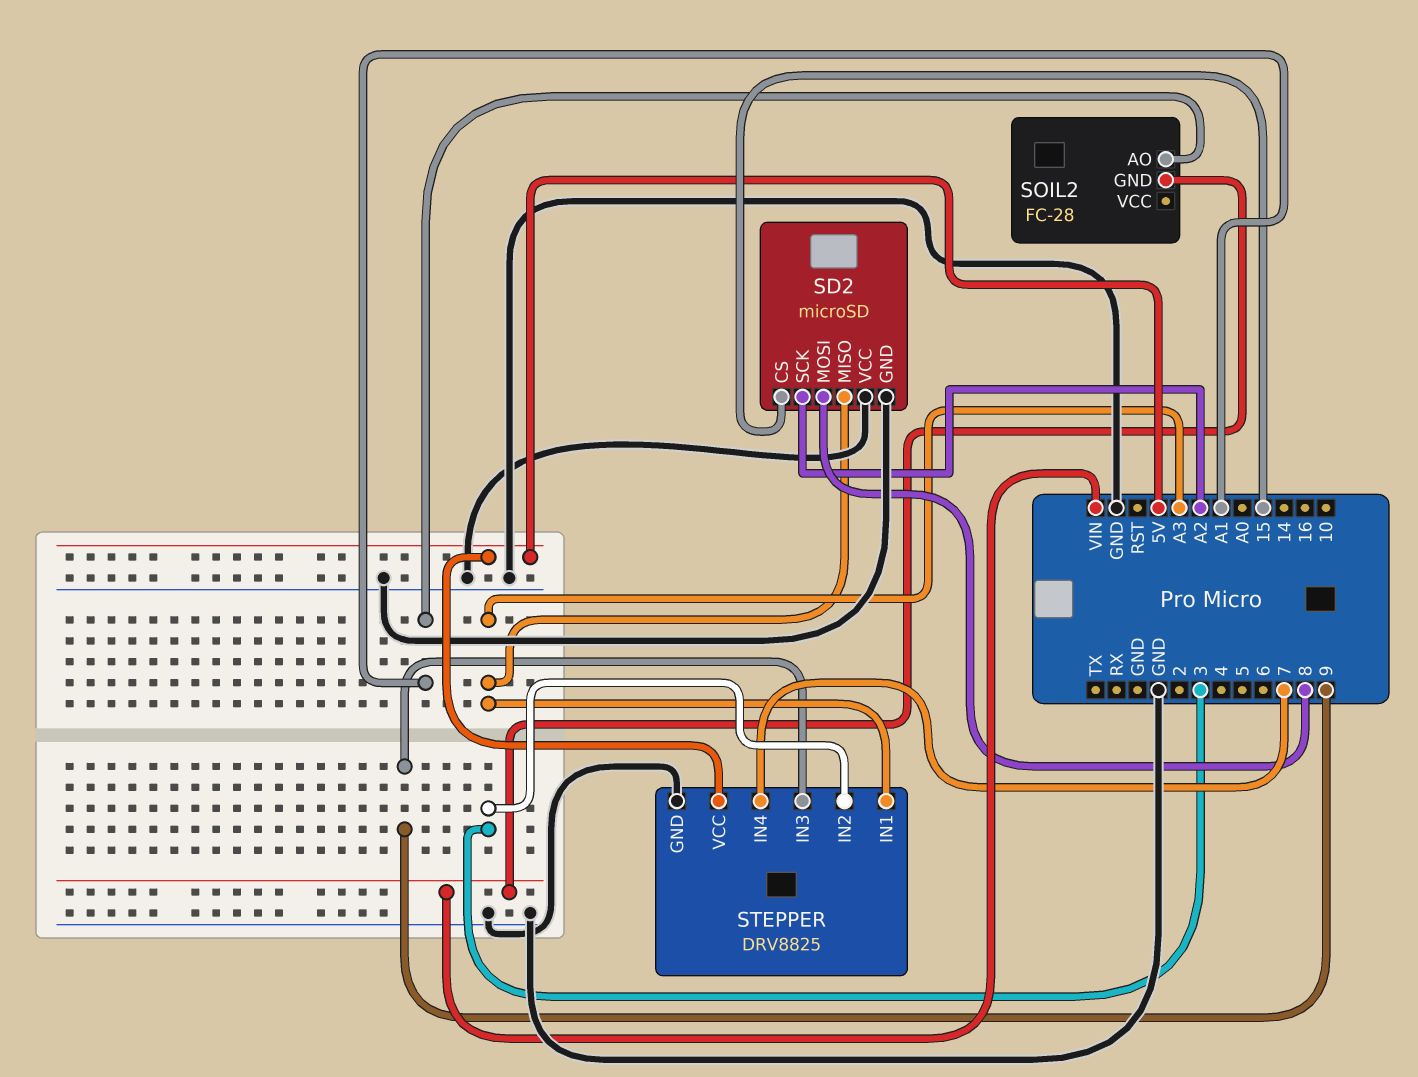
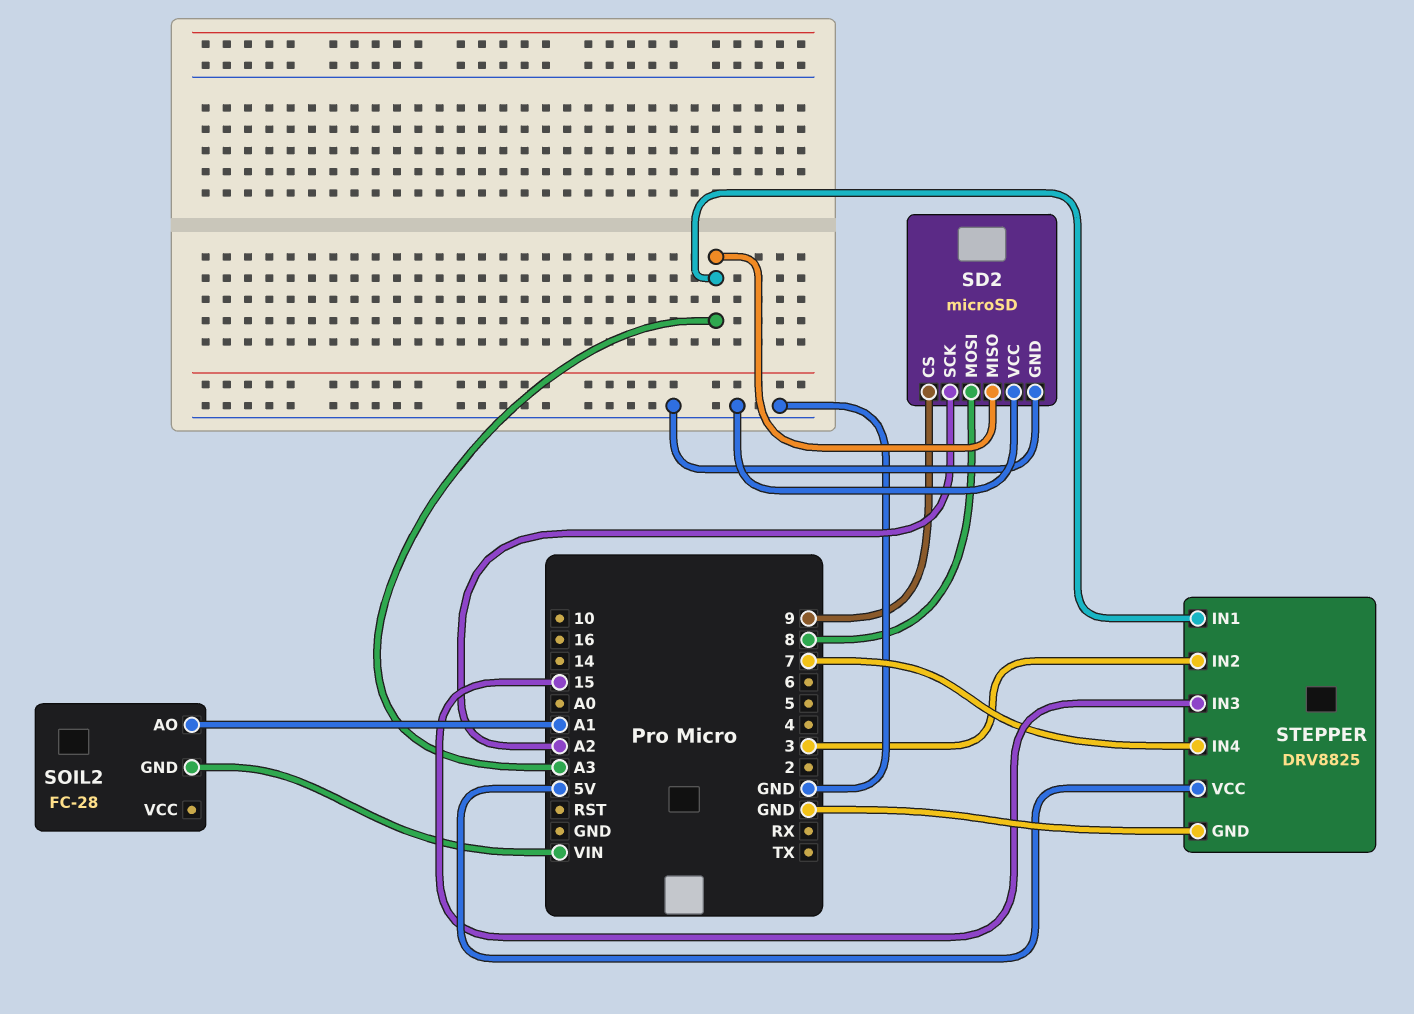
SD2 pin CS: 15 -> 9
STEPPER pin IN3: 9 -> 15

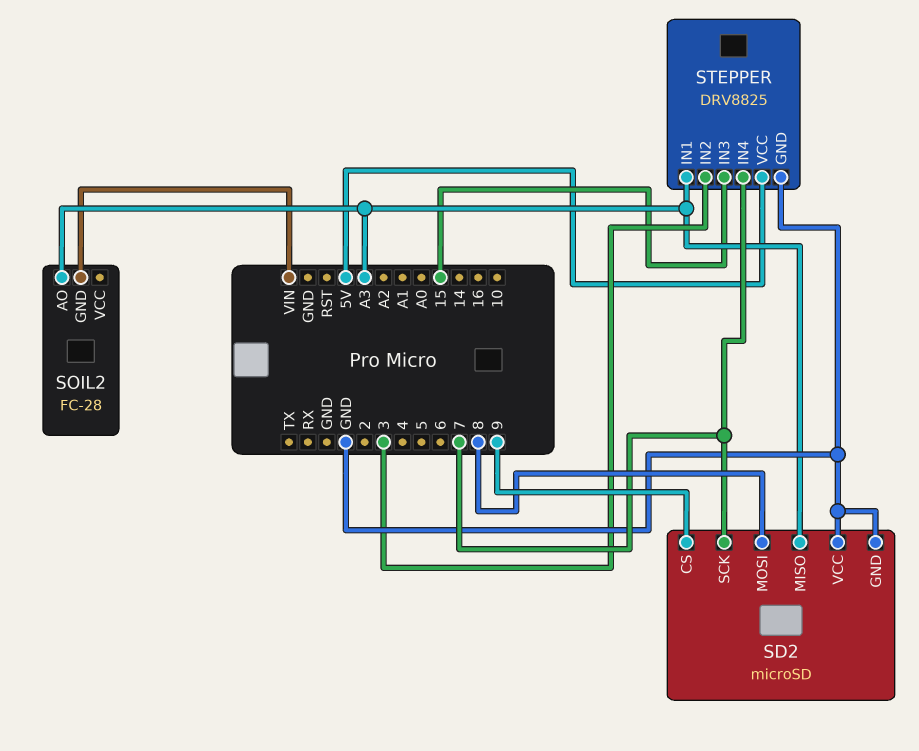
SD2 pin SCK: A2 -> 7
SOIL2 pin AO: A1 -> A3

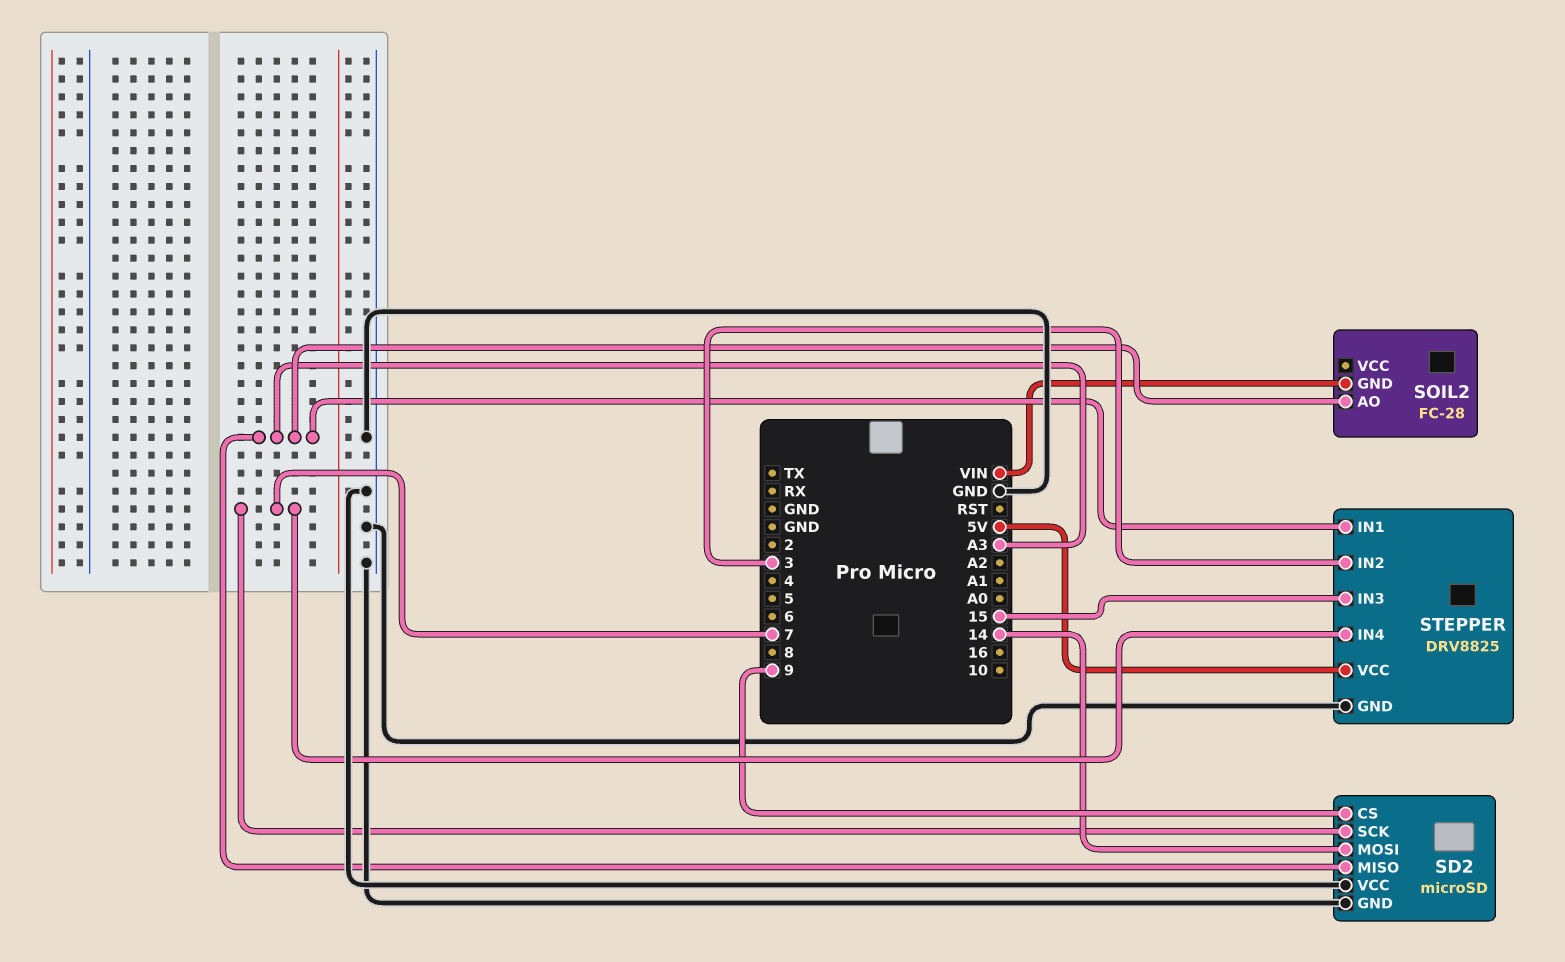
SD2 pin MOSI: 8 -> 14

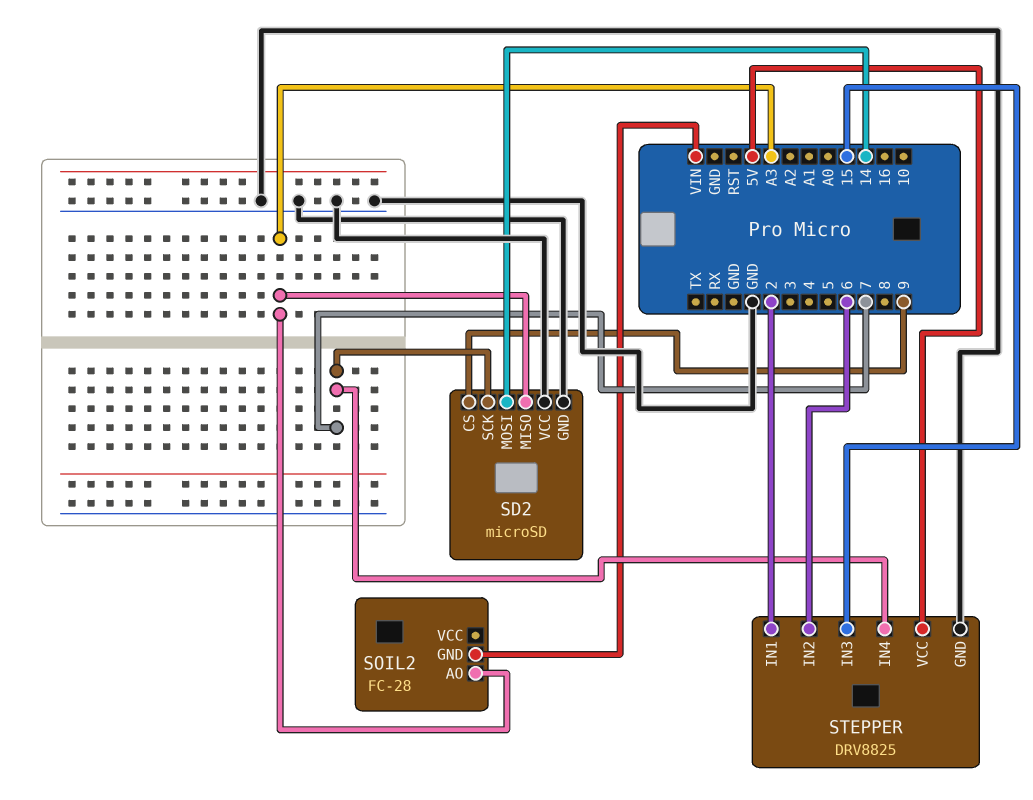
STEPPER pin IN1: A3 -> 2
STEPPER pin IN2: 3 -> 6

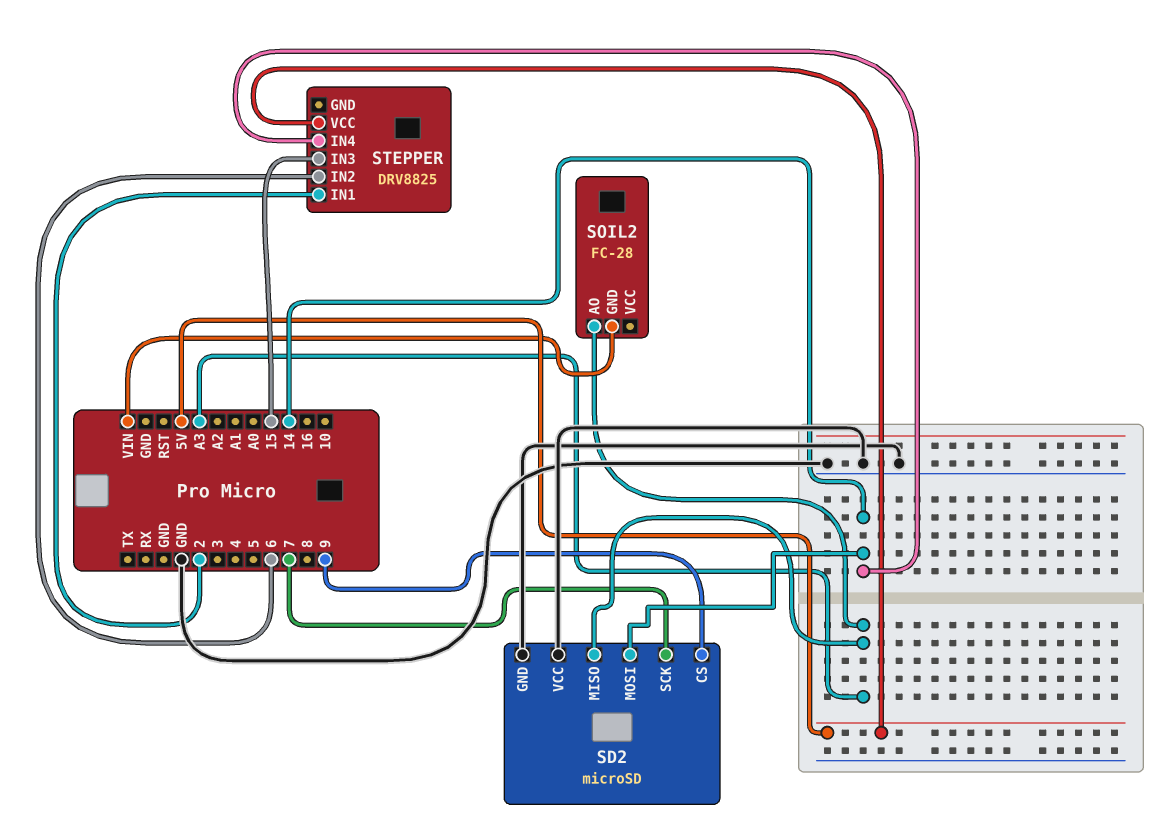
STEPPER pin GND: GND -> none
STEPPER pin IN4: 7 -> 14

